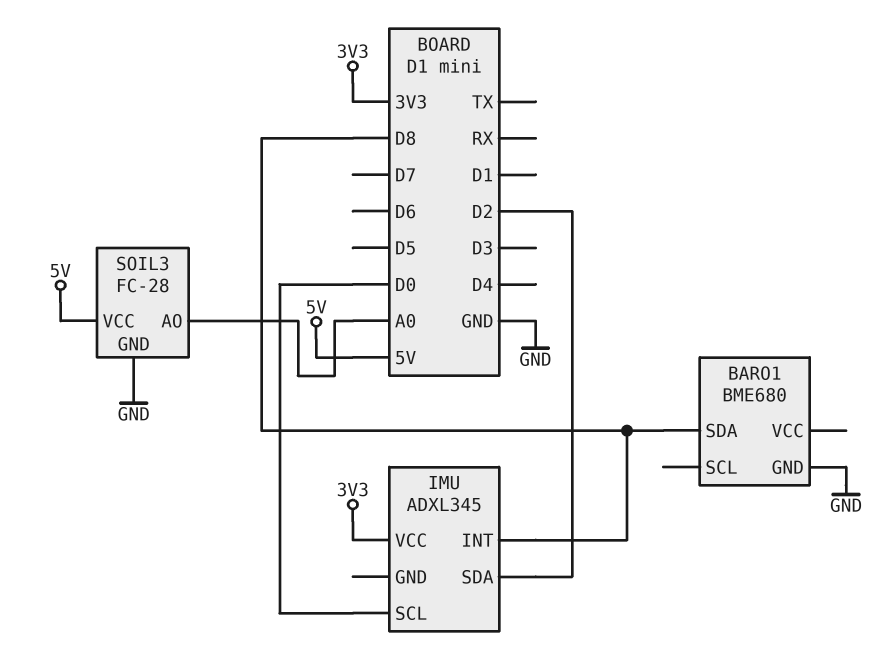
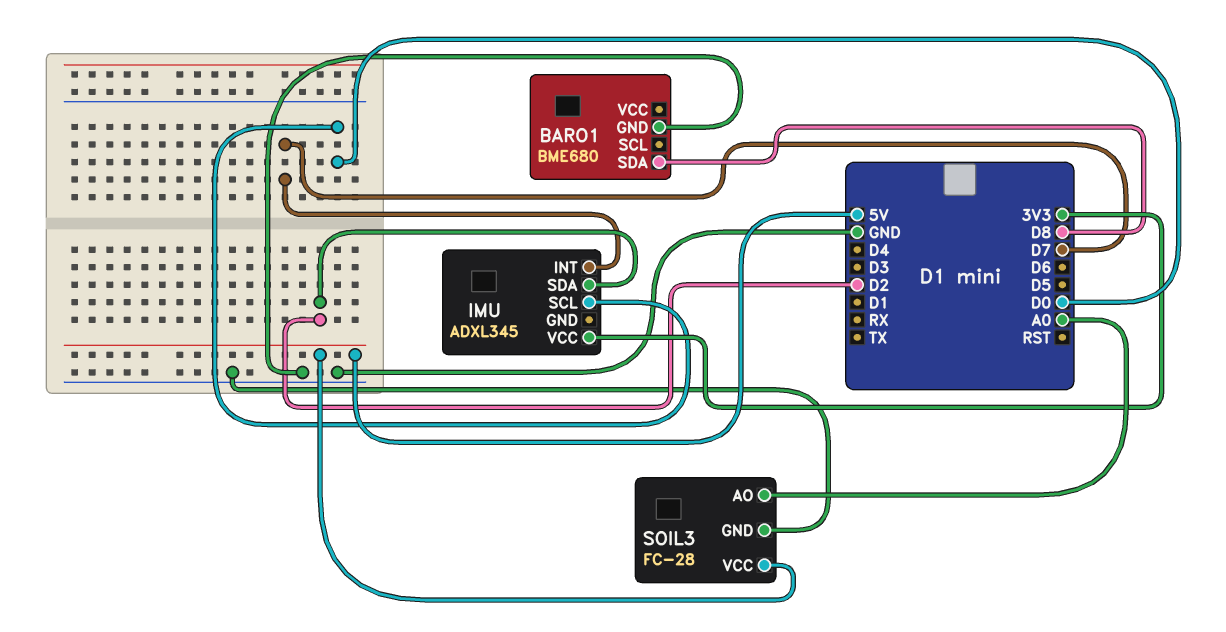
IMU pin INT: D8 -> D7

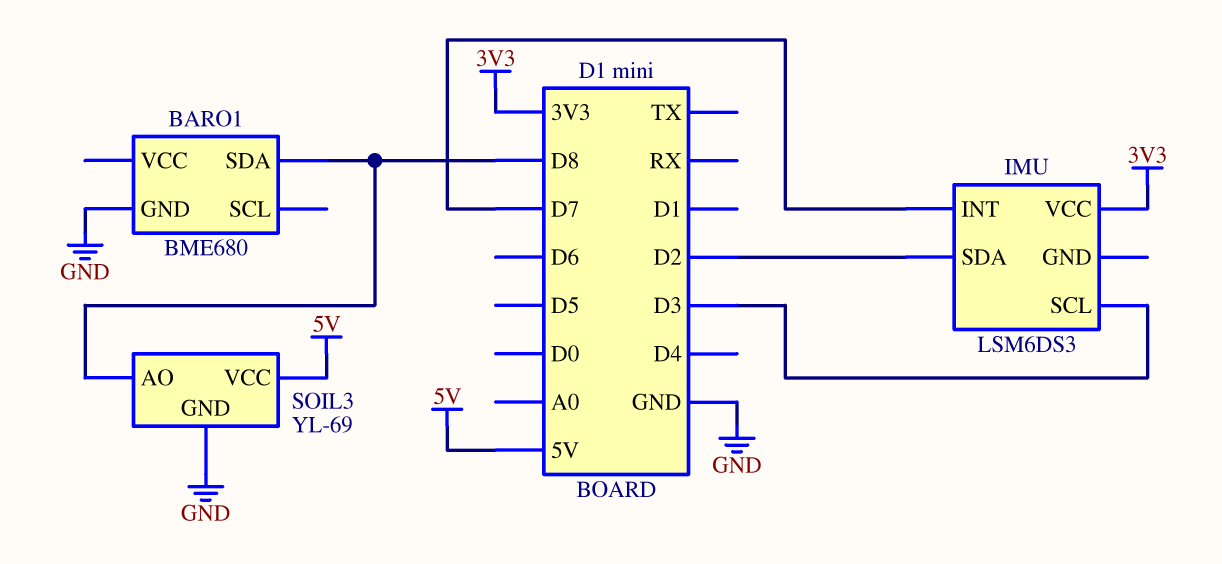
IMU: ADXL345 -> LSM6DS3
IMU pin SCL: D0 -> D3
SOIL3: FC-28 -> YL-69
SOIL3 pin AO: A0 -> D8

